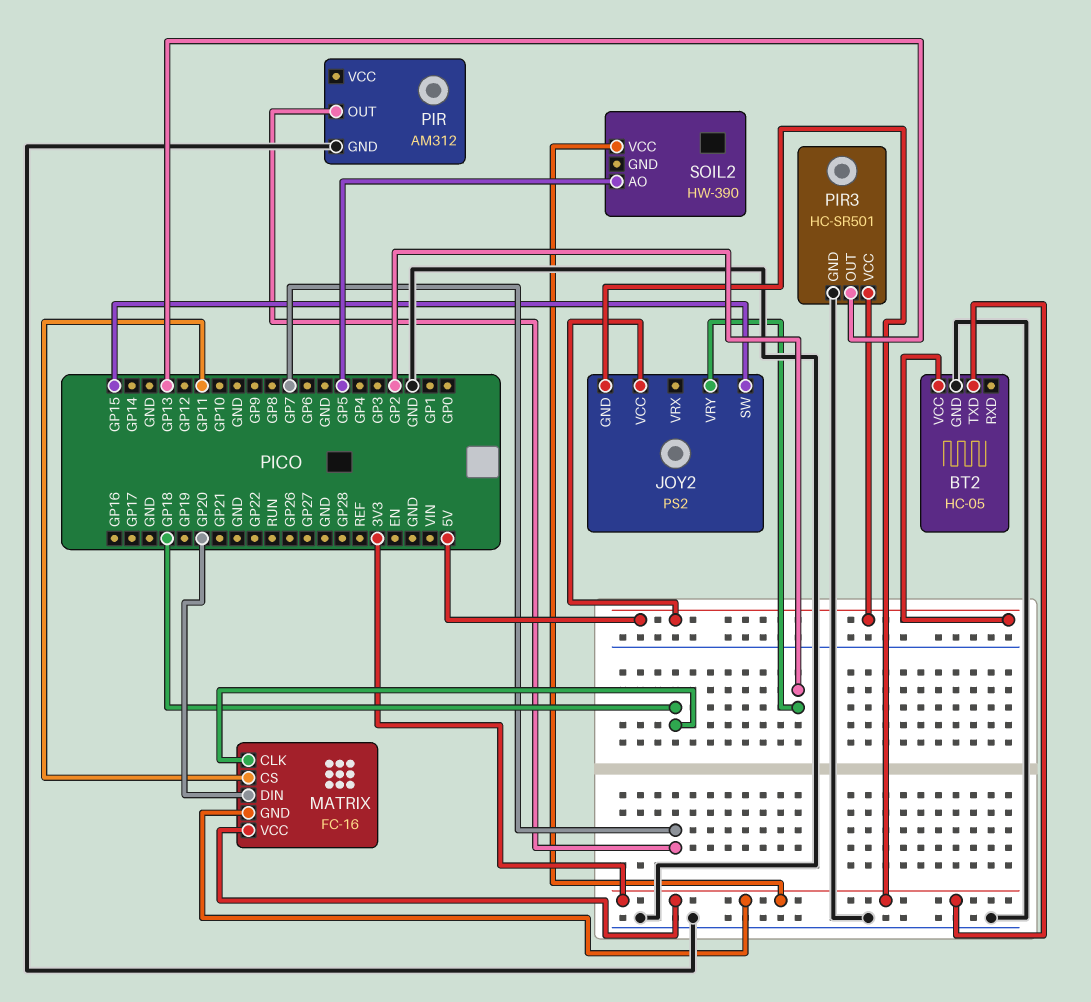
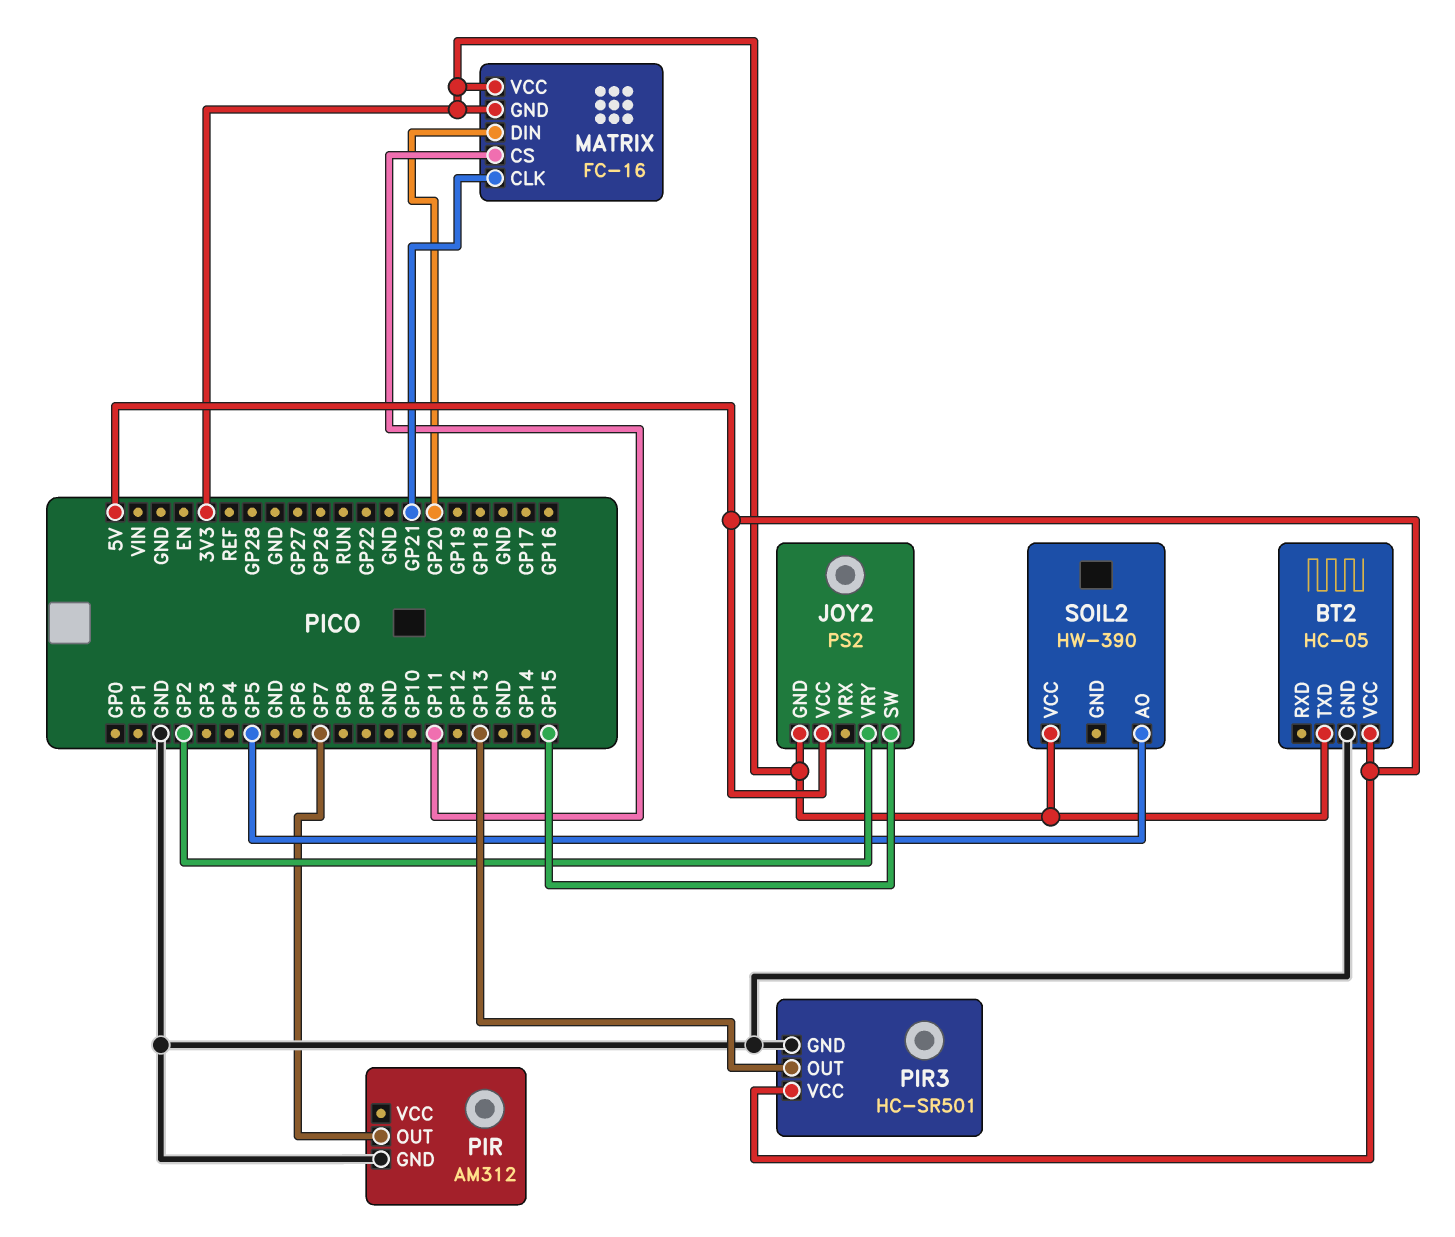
MATRIX pin CLK: GP18 -> GP21

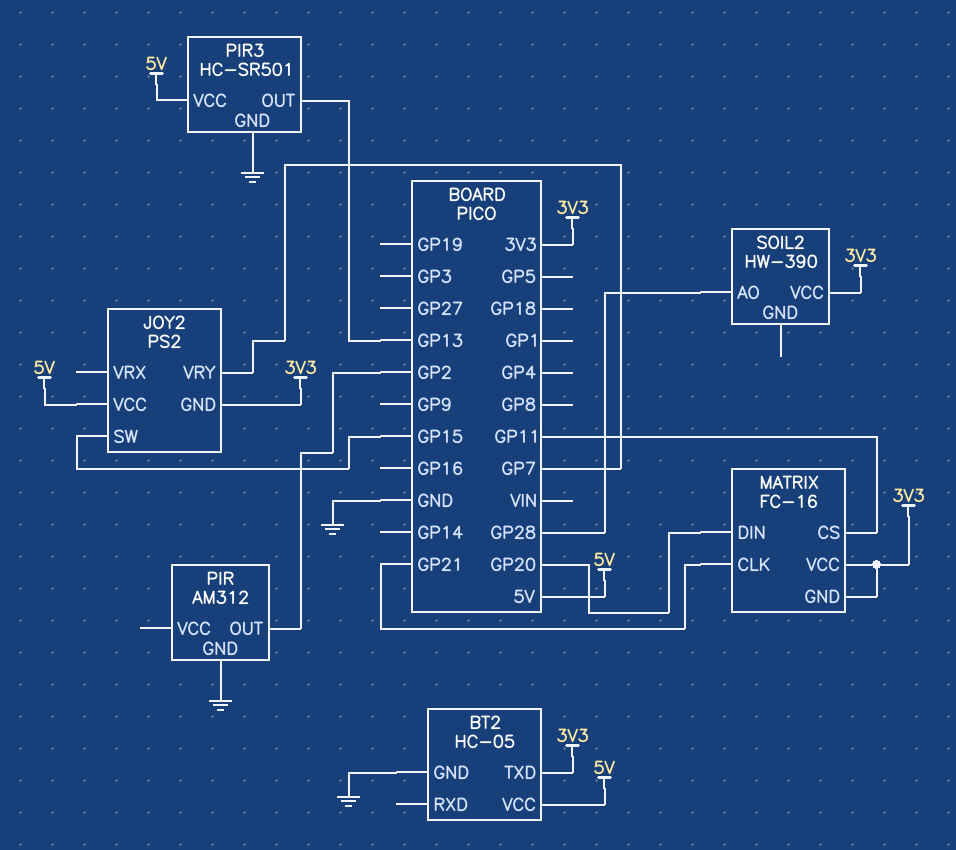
JOY2 pin VRY: GP2 -> GP7
PIR pin OUT: GP7 -> GP2
SOIL2 pin AO: GP5 -> GP28

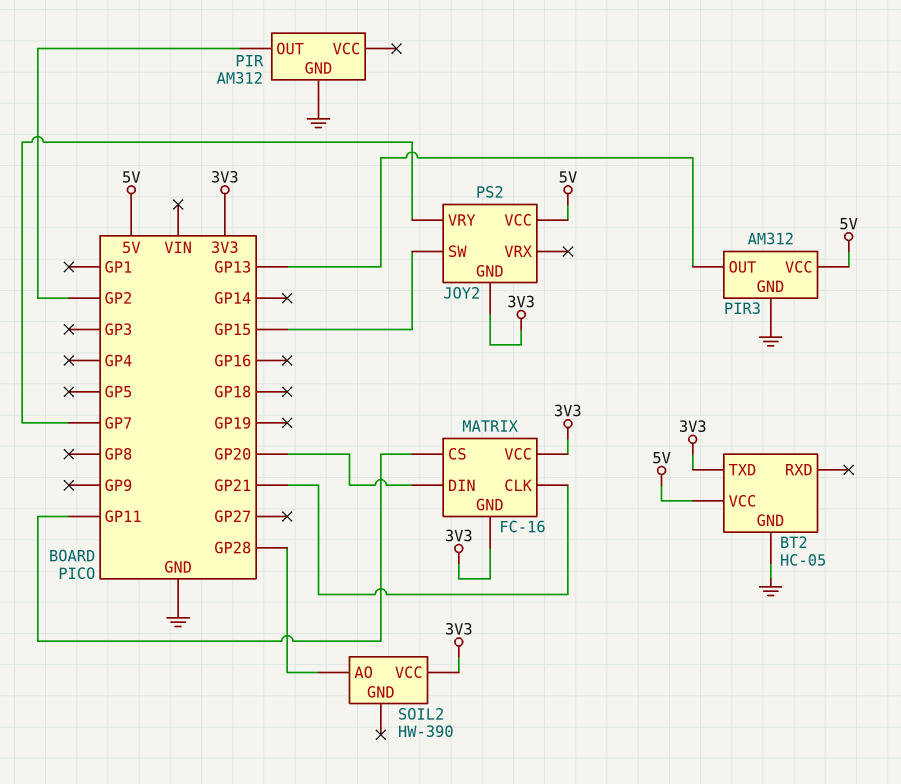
PIR3: HC-SR501 -> AM312

